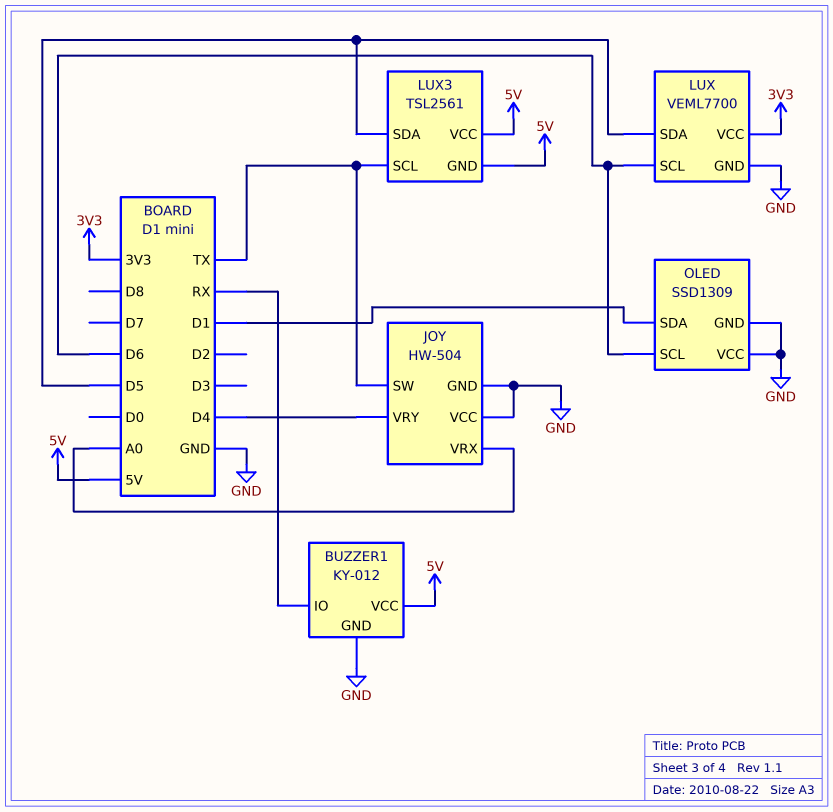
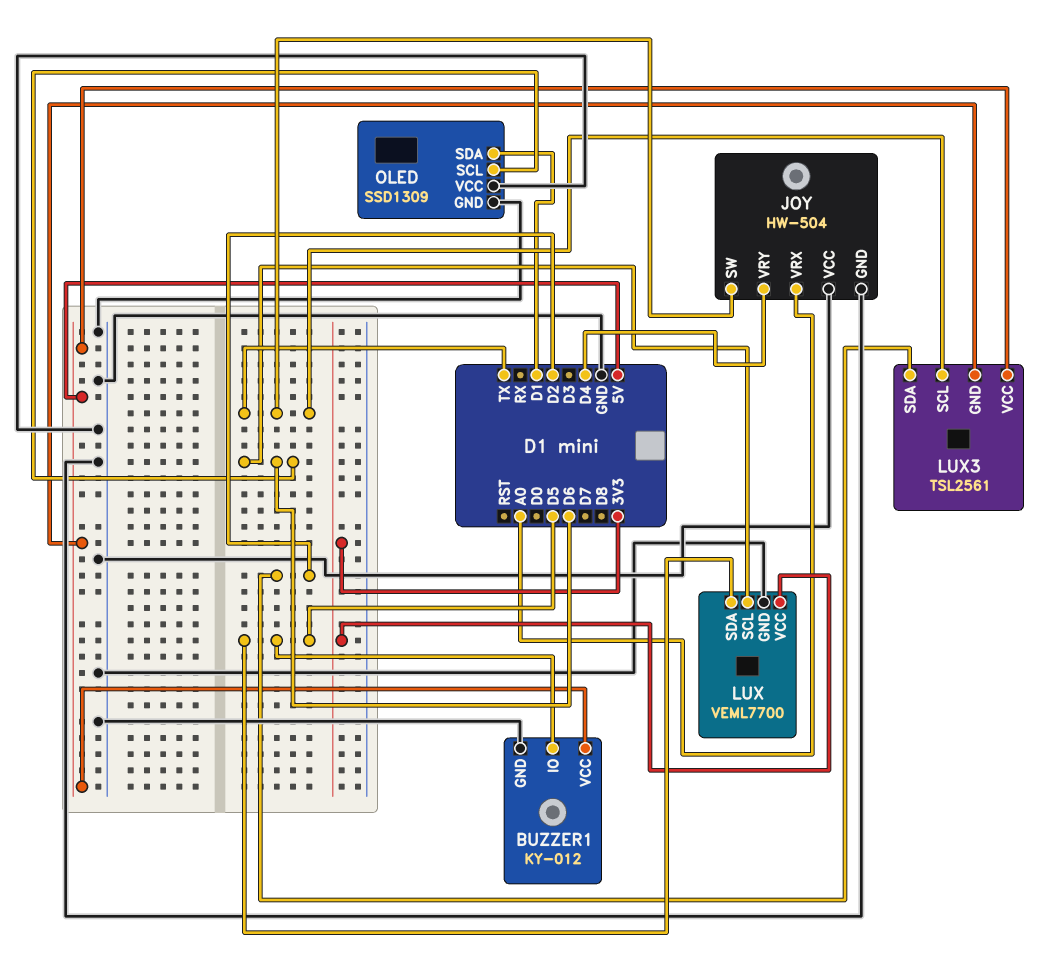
BUZZER1 pin IO: RX -> D5
LUX3 pin SDA: D5 -> D2

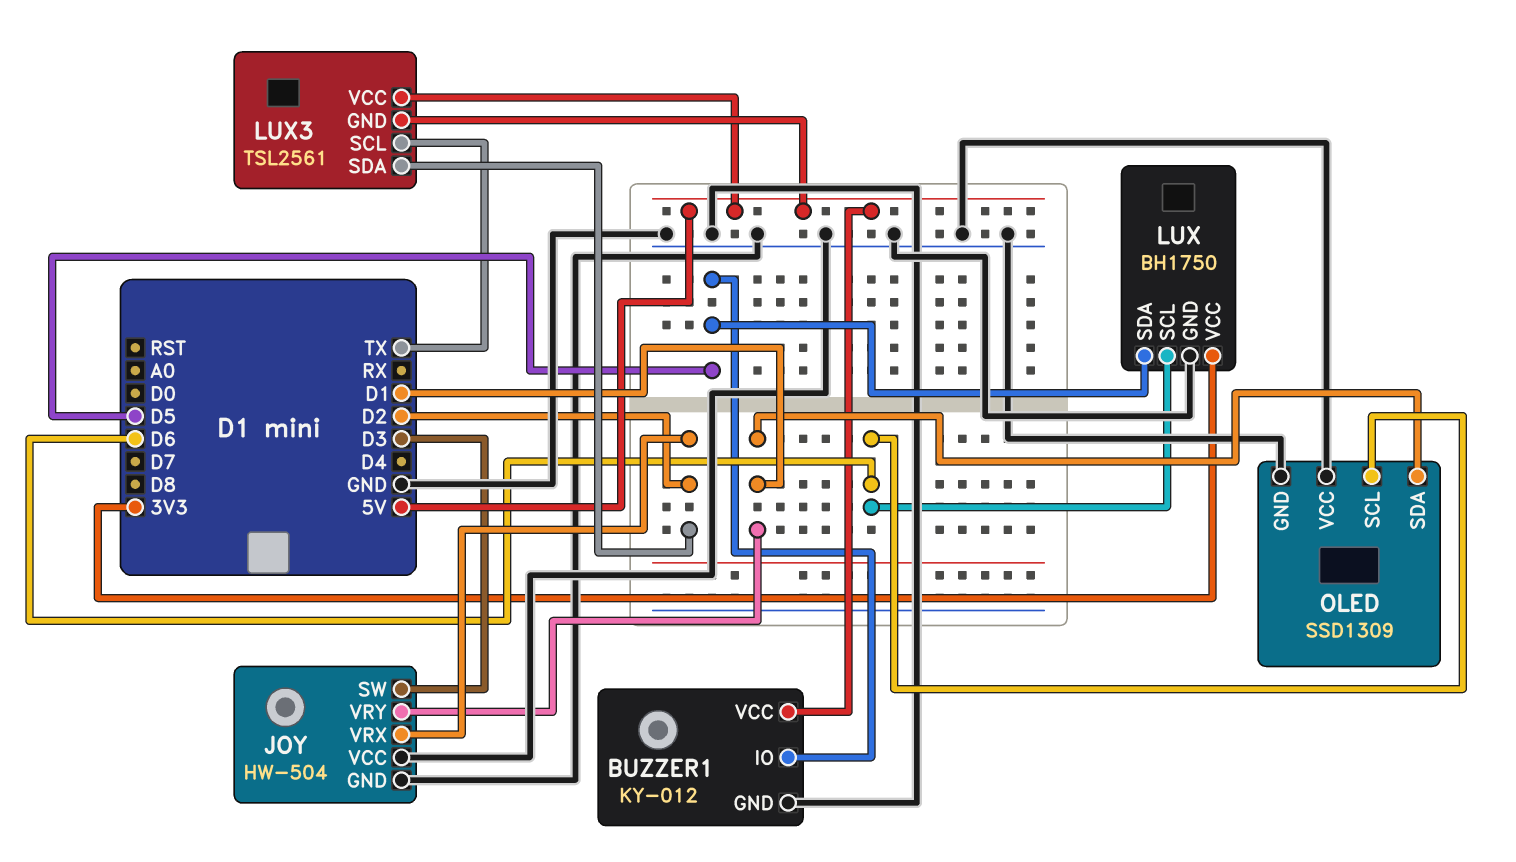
JOY pin SW: TX -> D3
JOY pin VRX: A0 -> D2
JOY pin VRY: D4 -> D1
LUX: VEML7700 -> BH1750

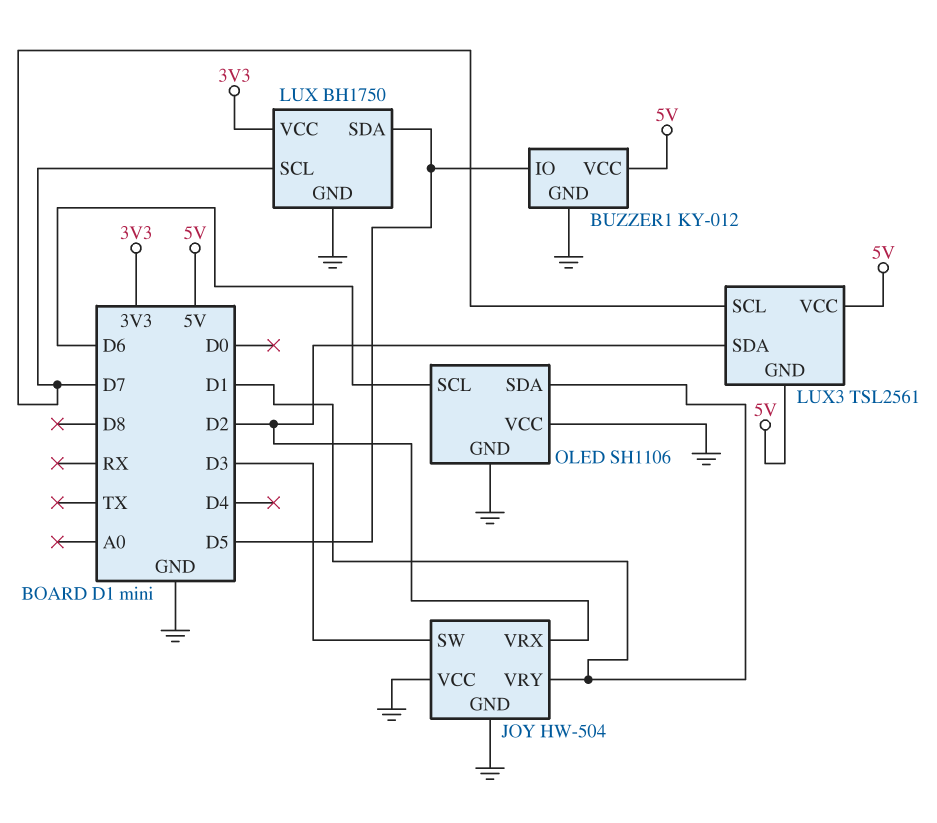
LUX pin SCL: D6 -> D7
LUX3 pin SCL: TX -> D7
OLED: SSD1309 -> SH1106

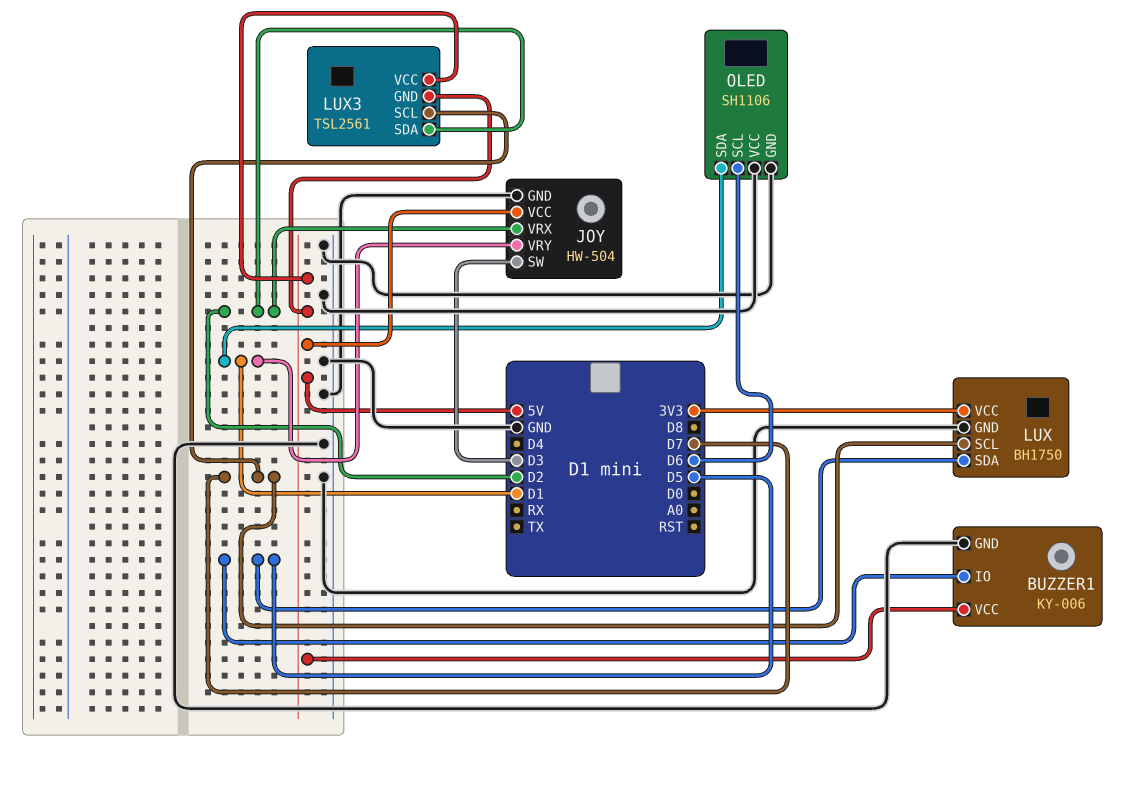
BUZZER1: KY-012 -> KY-006
JOY pin VCC: GND -> 5V

